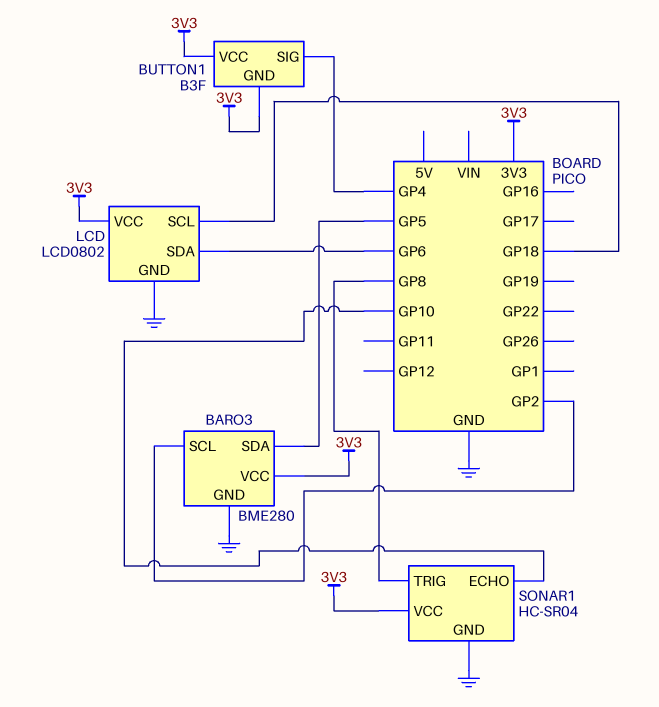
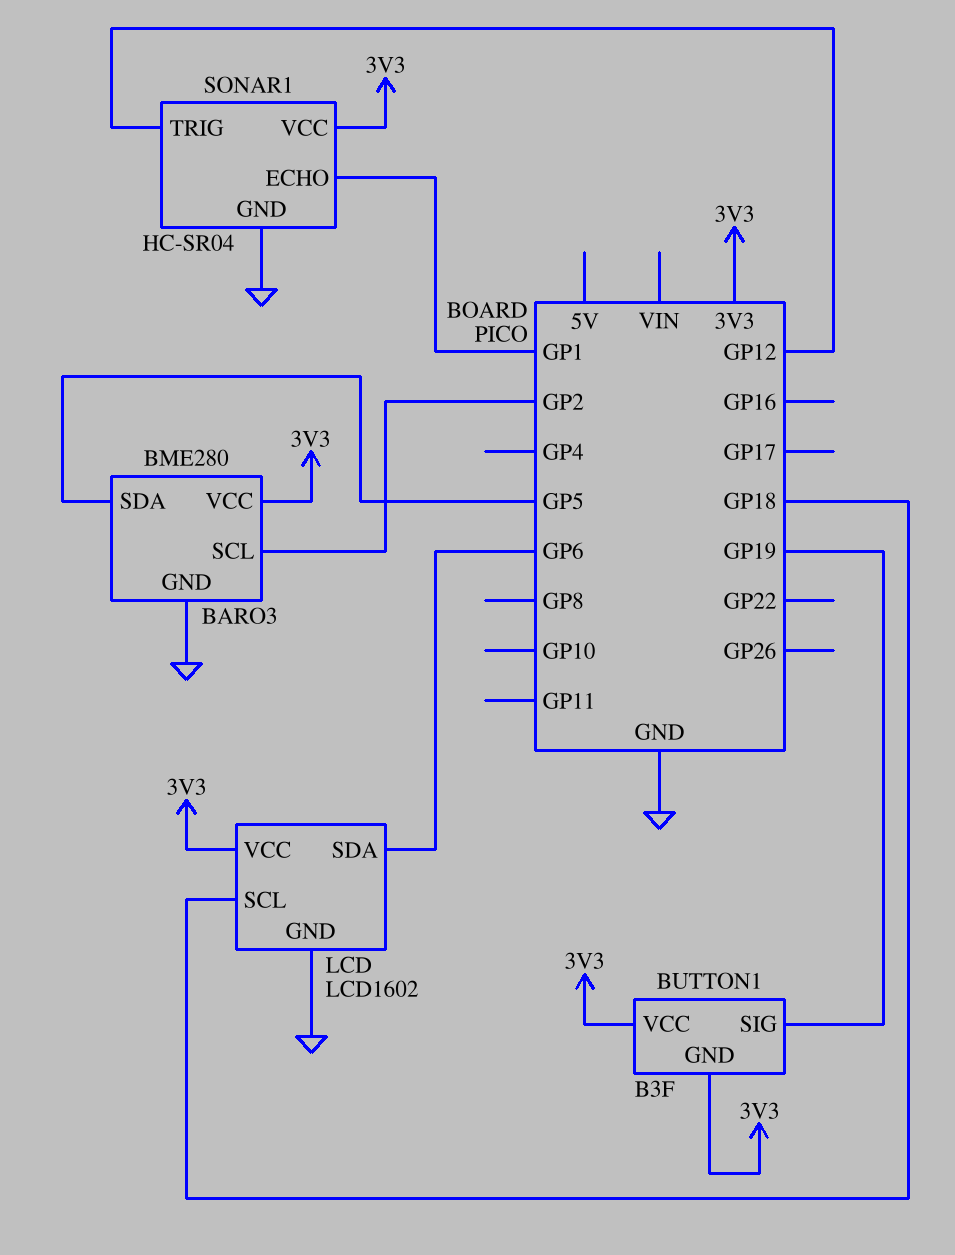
BUTTON1 pin SIG: GP4 -> GP19
LCD: LCD0802 -> LCD1602
SONAR1 pin ECHO: GP10 -> GP1
SONAR1 pin TRIG: GP8 -> GP12

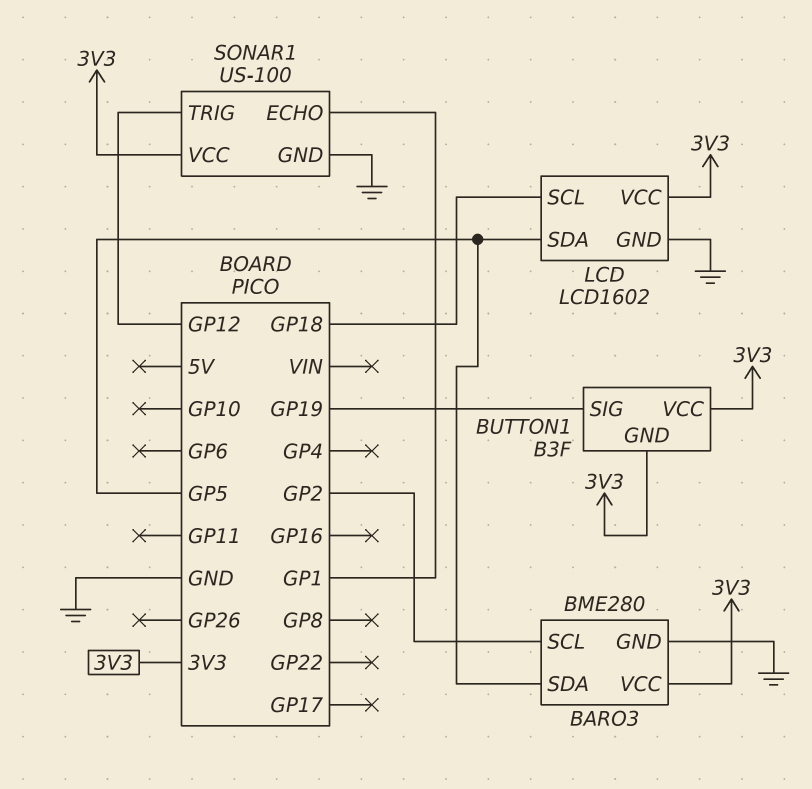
LCD pin SDA: GP6 -> GP5
SONAR1: HC-SR04 -> US-100

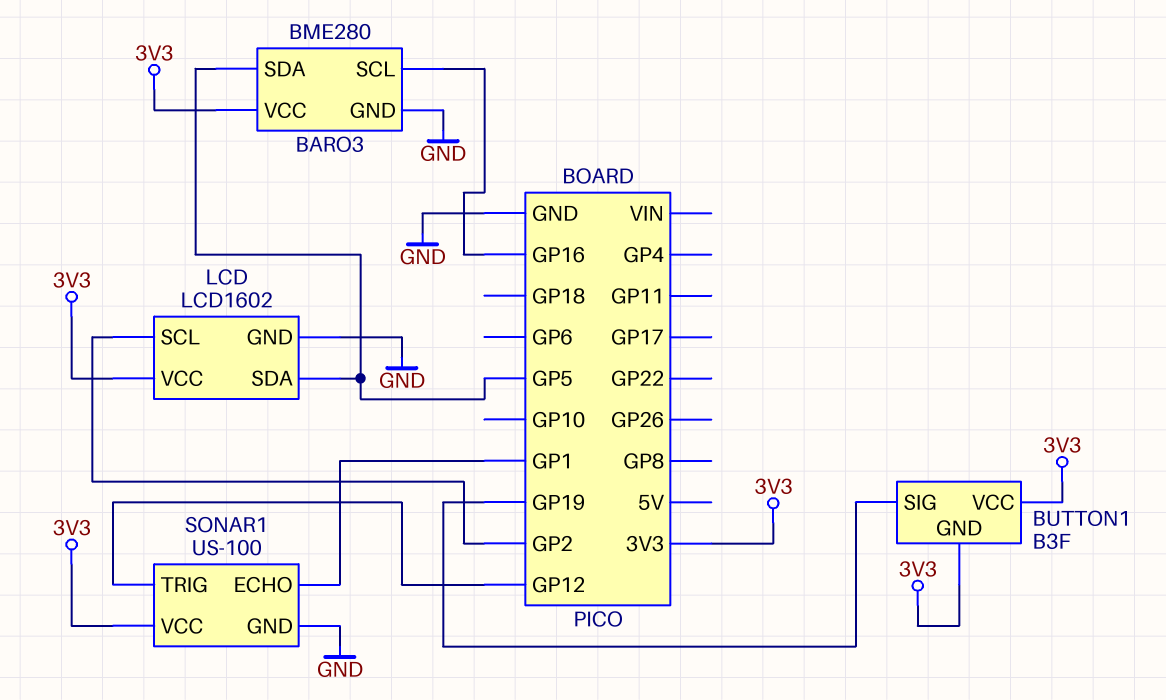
BARO3 pin SCL: GP2 -> GP16
LCD pin SCL: GP18 -> GP2

